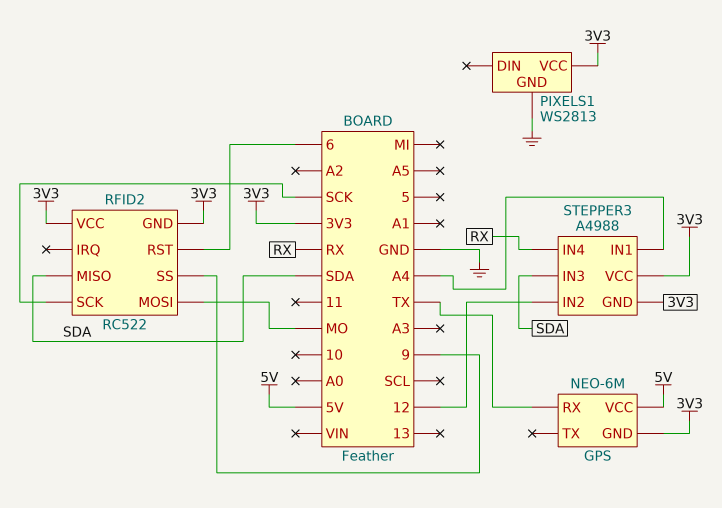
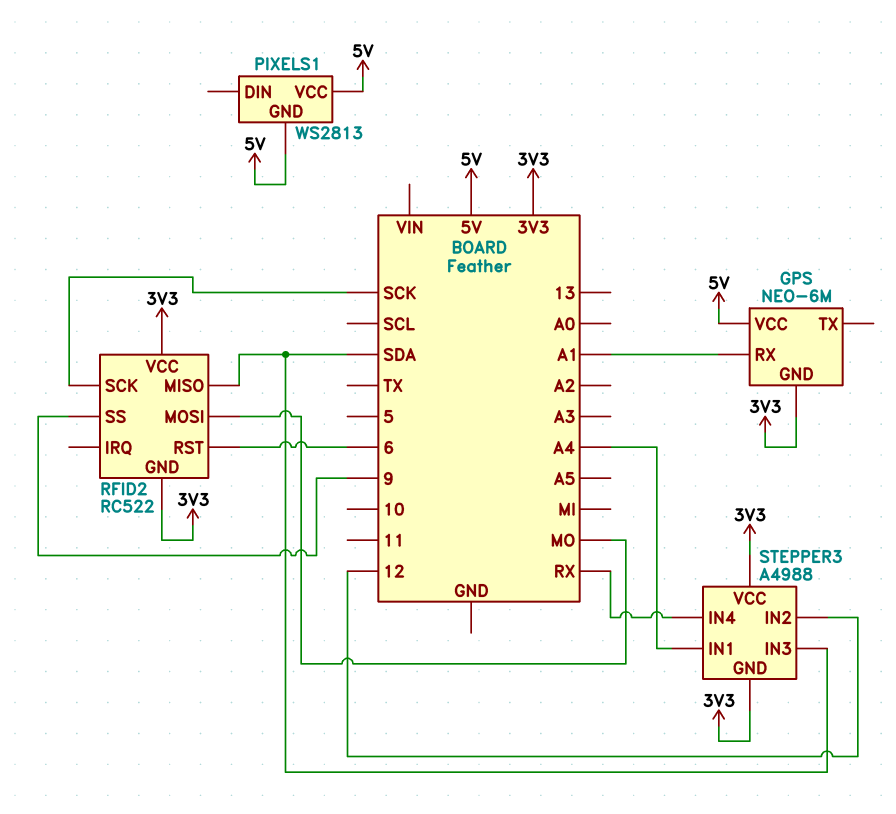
GPS pin RX: TX -> A1
PIXELS1 pin GND: GND -> 5V
PIXELS1 pin VCC: 3V3 -> 5V

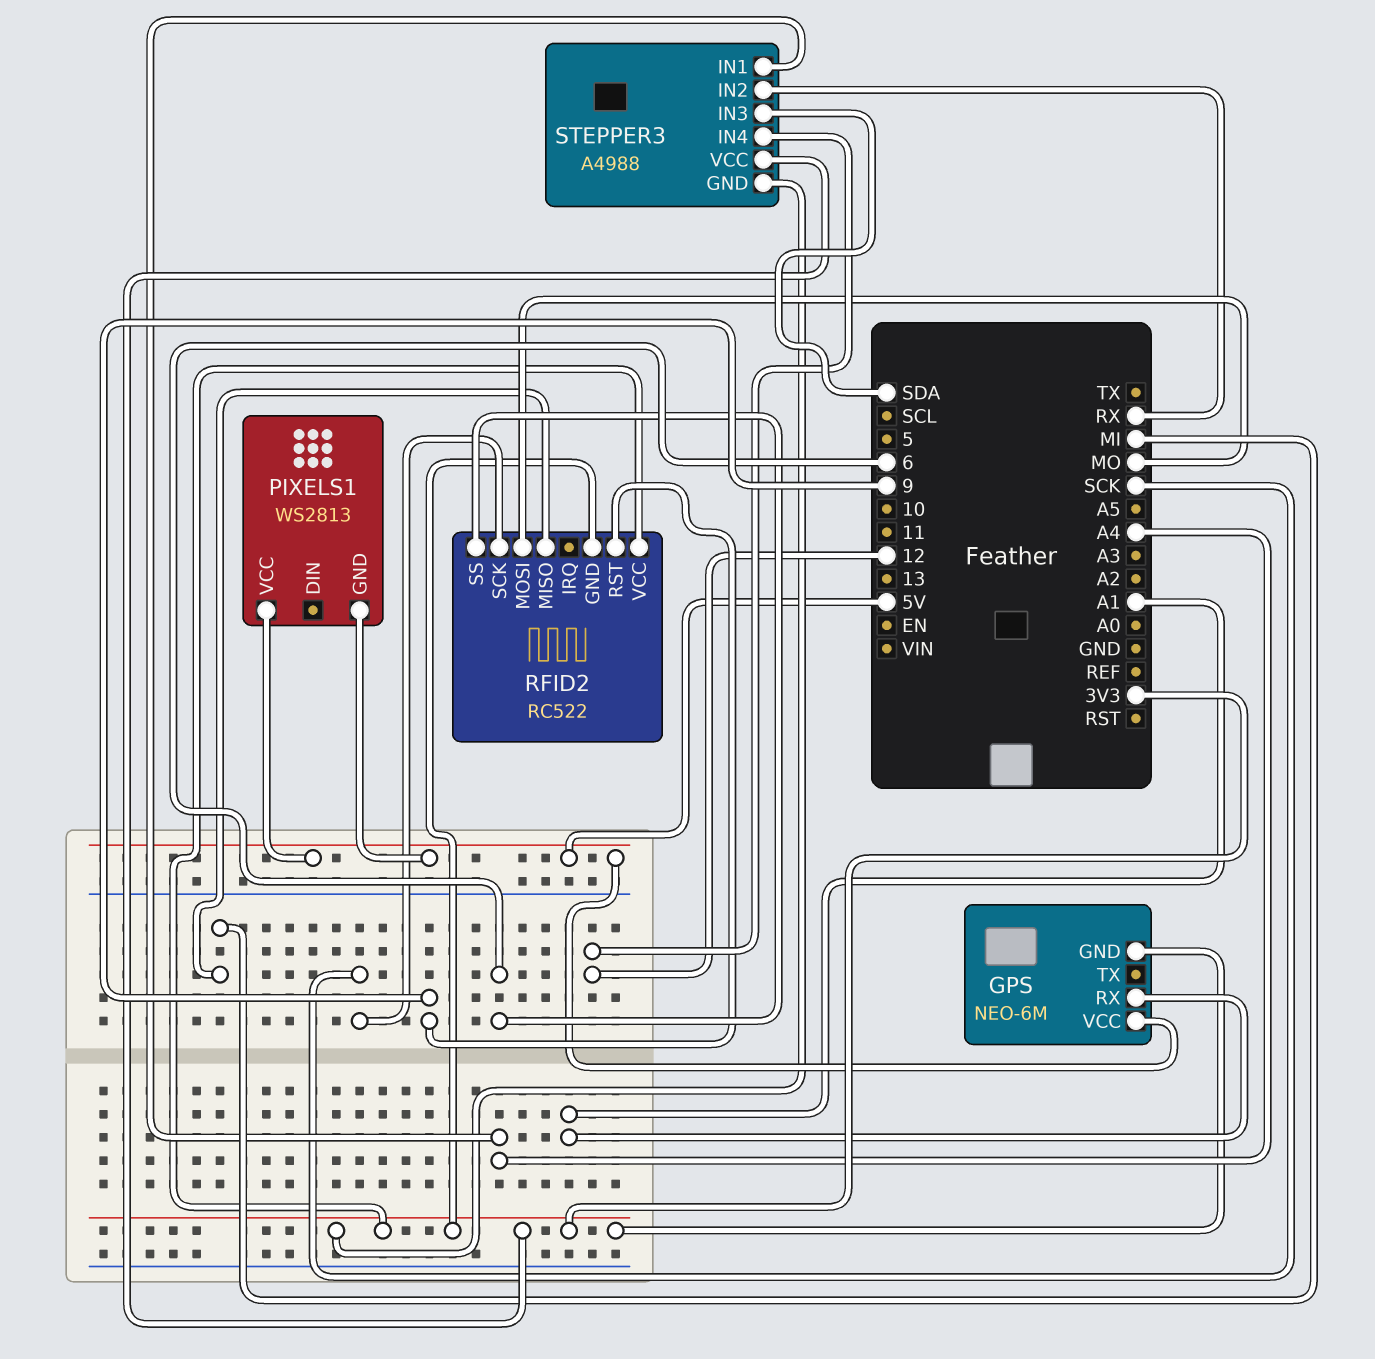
RFID2 pin MISO: SDA -> MI
RFID2 pin RST: 6 -> 9
RFID2 pin SS: 9 -> 6
STEPPER3 pin IN2: 12 -> RX
STEPPER3 pin IN4: RX -> 12

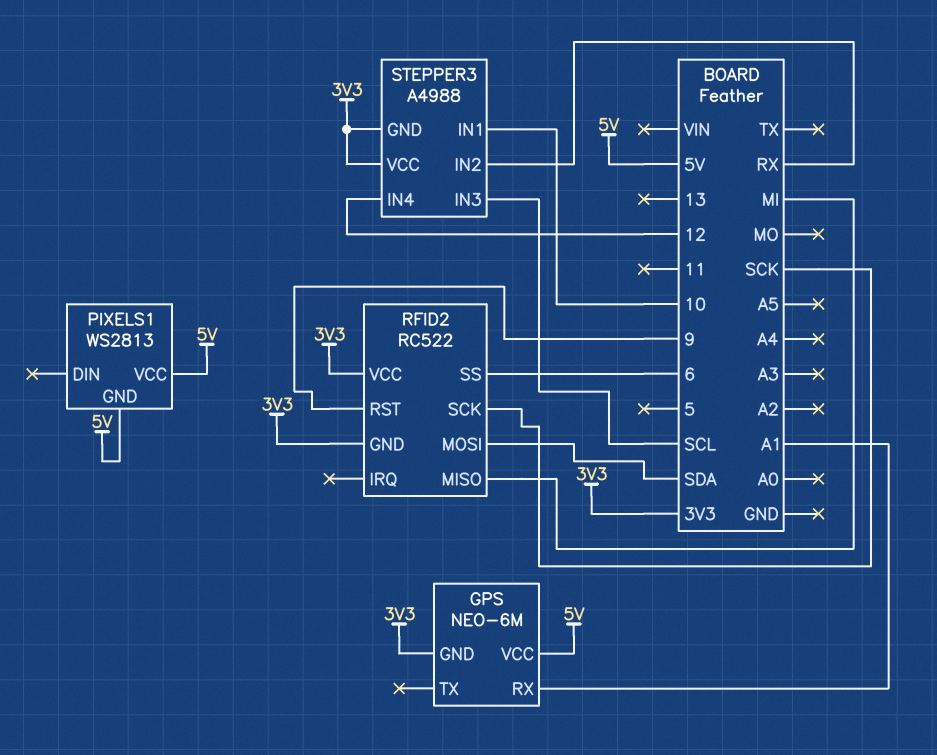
RFID2 pin MOSI: MO -> SDA
STEPPER3 pin IN1: A4 -> 10
STEPPER3 pin IN3: SDA -> SCL

